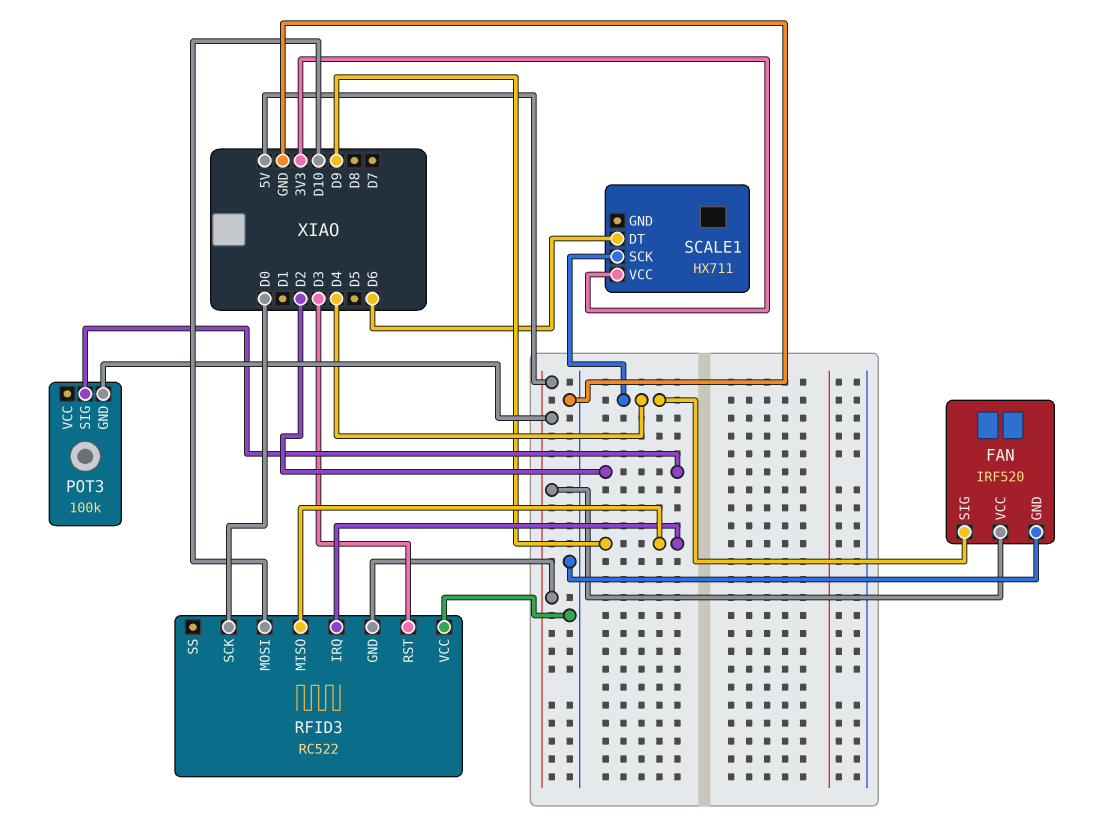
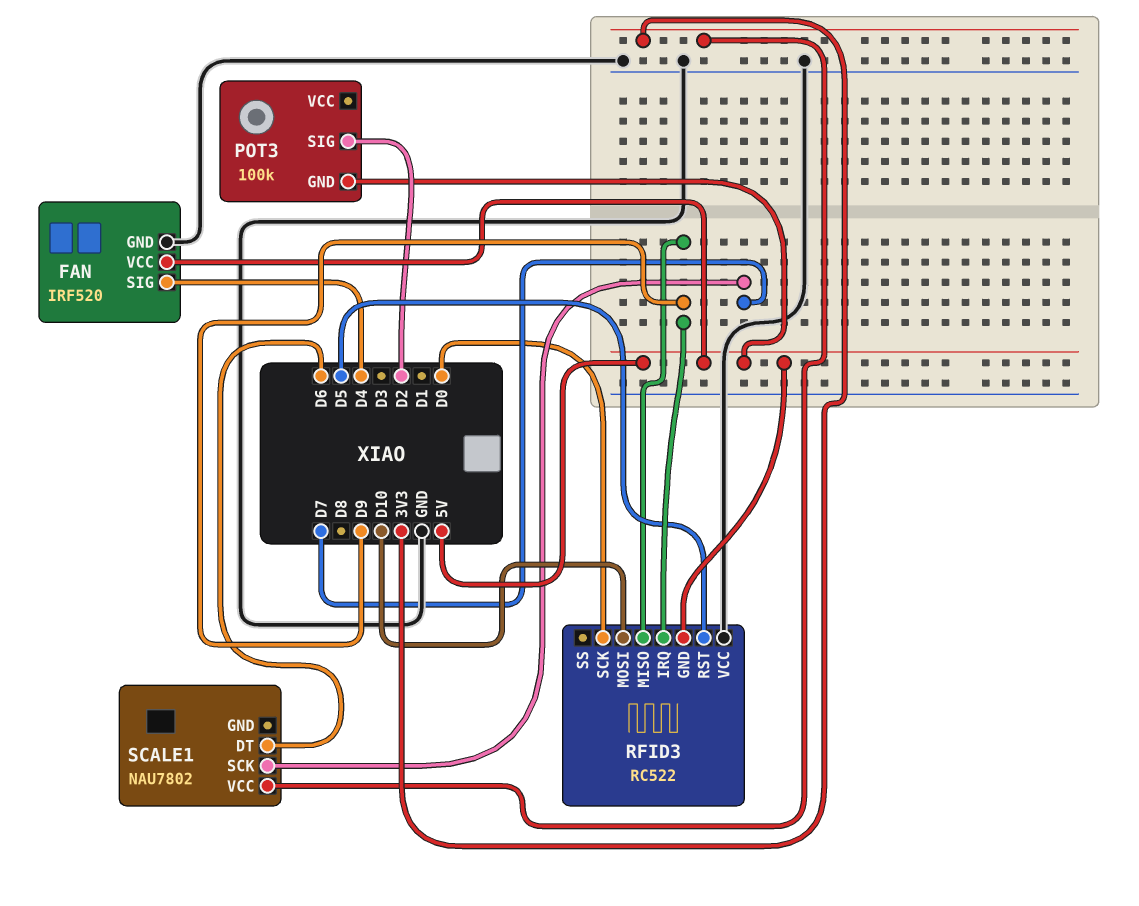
RFID3 pin RST: D3 -> D5
SCALE1: HX711 -> NAU7802
SCALE1 pin SCK: D4 -> D7

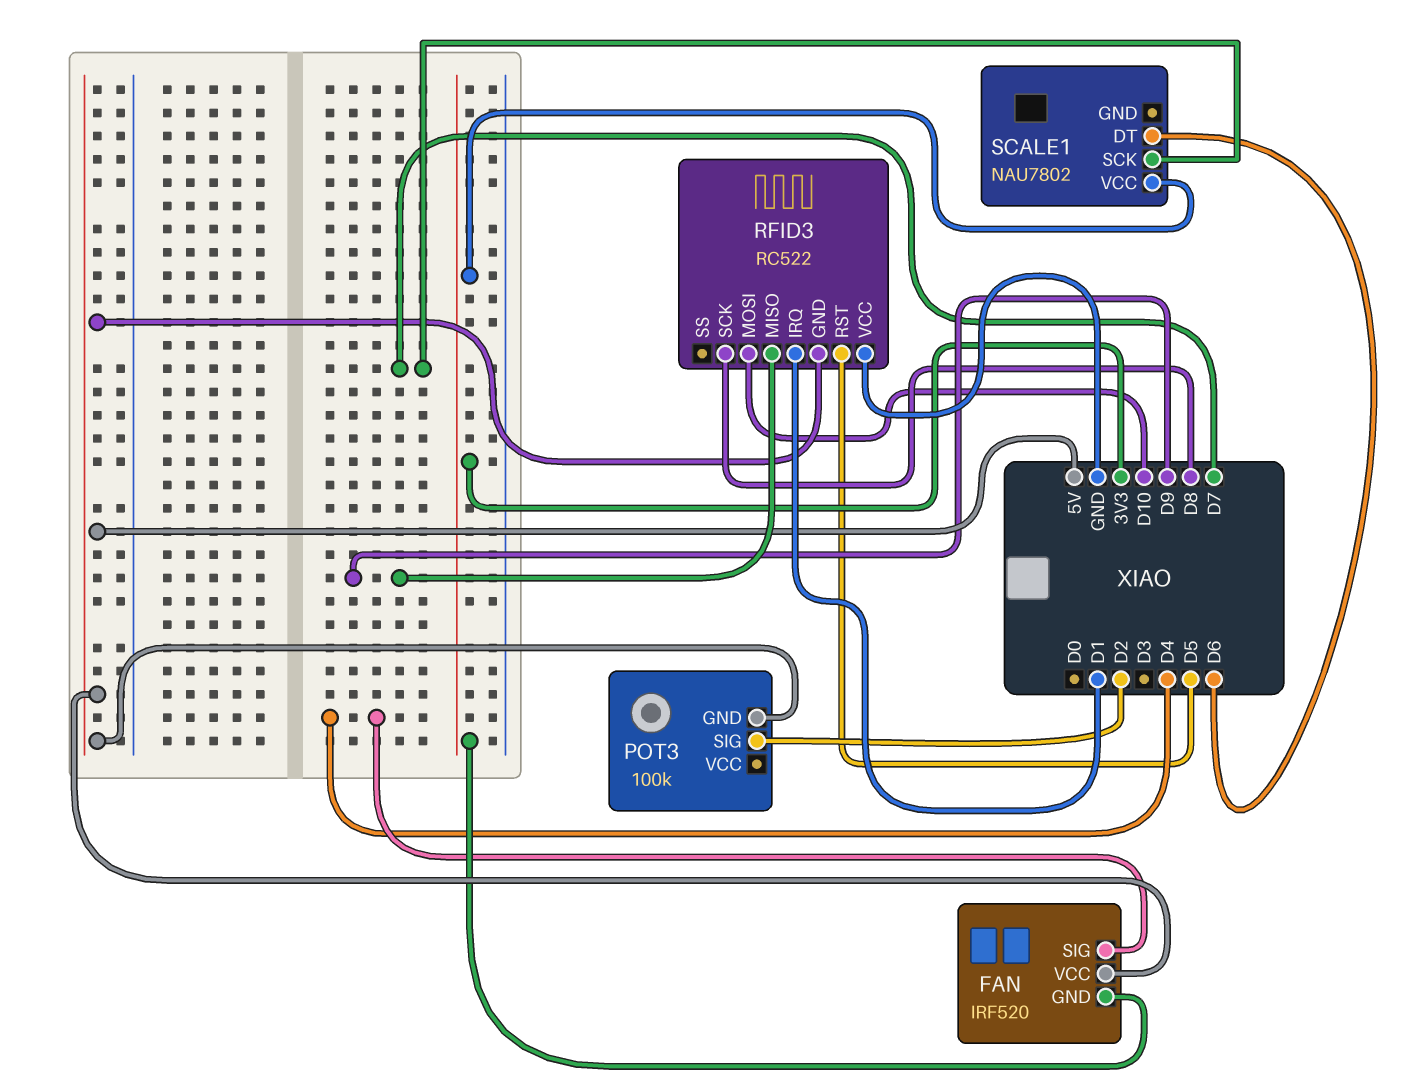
FAN pin GND: GND -> 3V3
RFID3 pin IRQ: D9 -> D1
RFID3 pin SCK: D0 -> D8

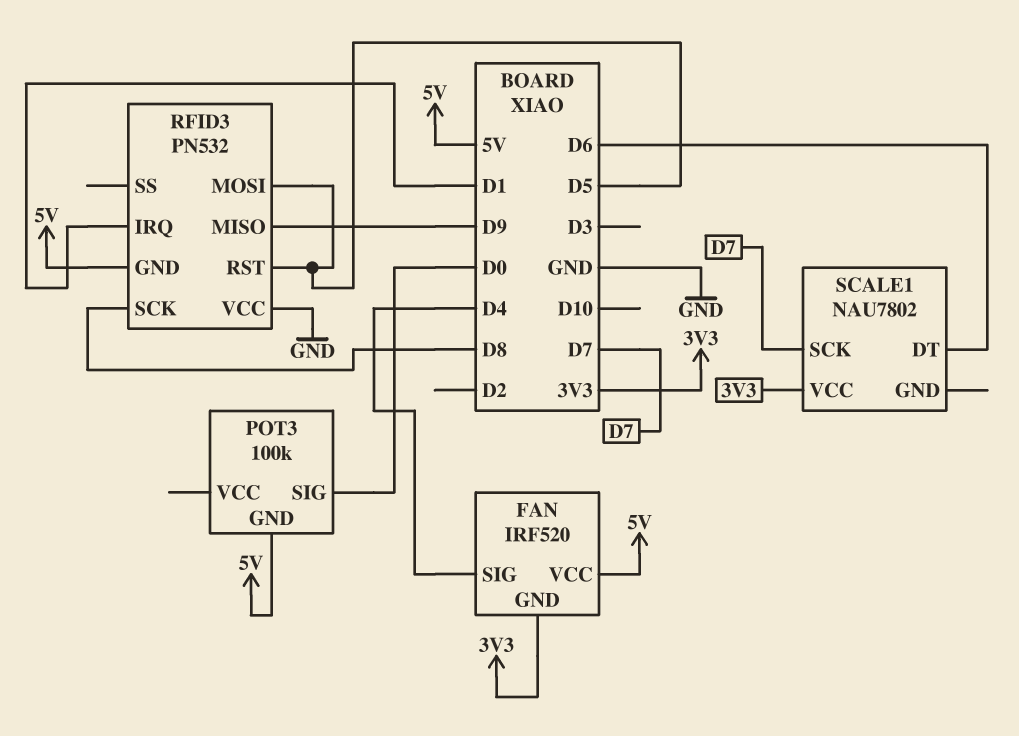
POT3 pin SIG: D2 -> D0
RFID3: RC522 -> PN532
RFID3 pin MOSI: D10 -> D5

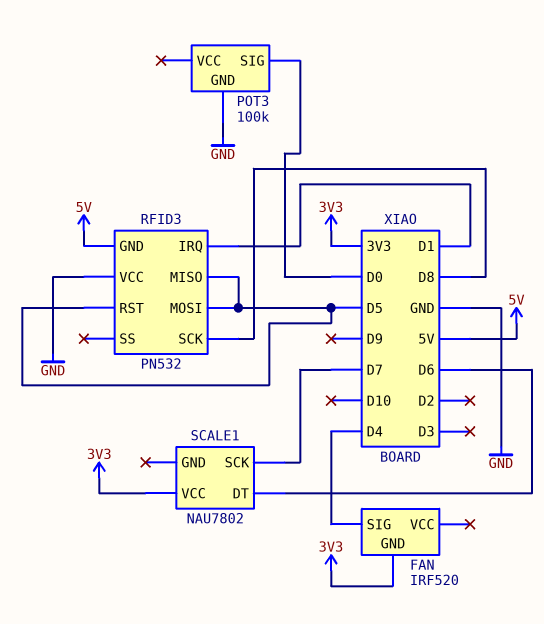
FAN pin VCC: 5V -> none
POT3 pin GND: 5V -> GND
RFID3 pin MISO: D9 -> D5

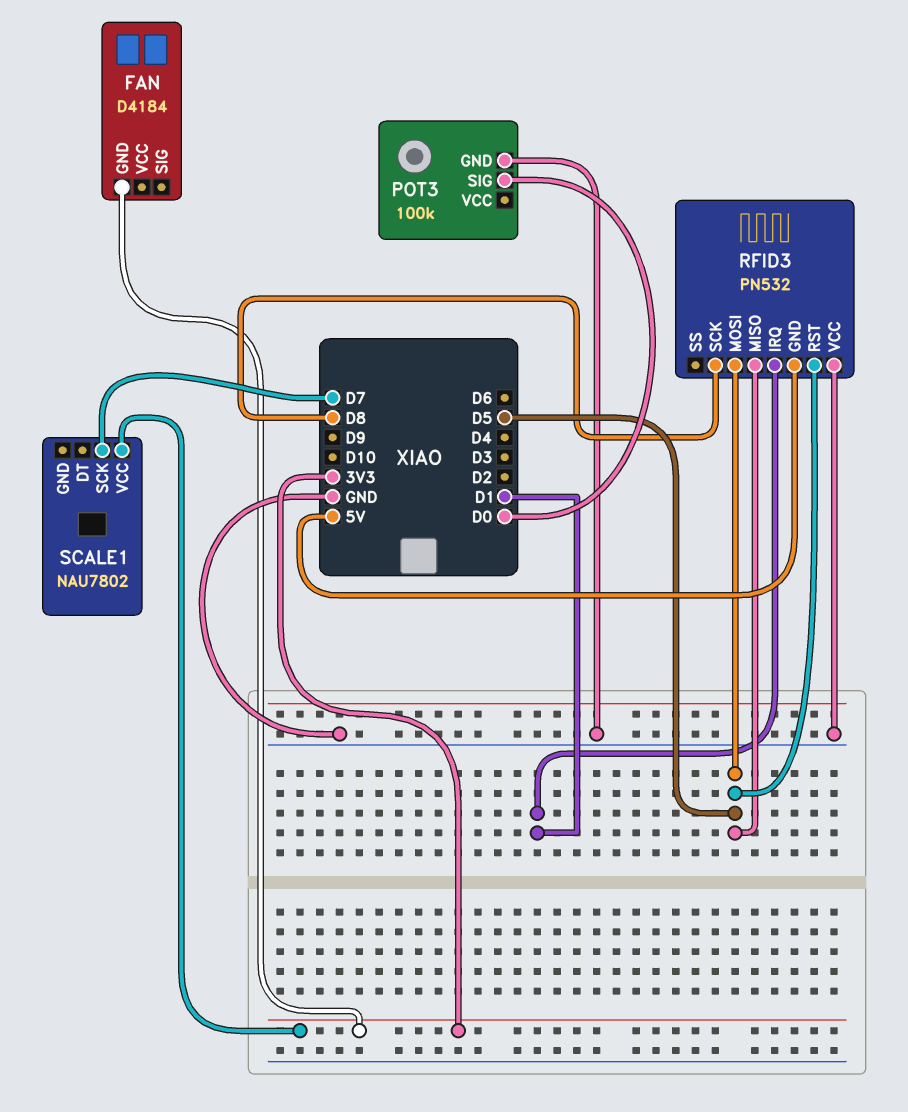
FAN: IRF520 -> D4184
FAN pin SIG: D4 -> none
SCALE1 pin DT: D6 -> none

